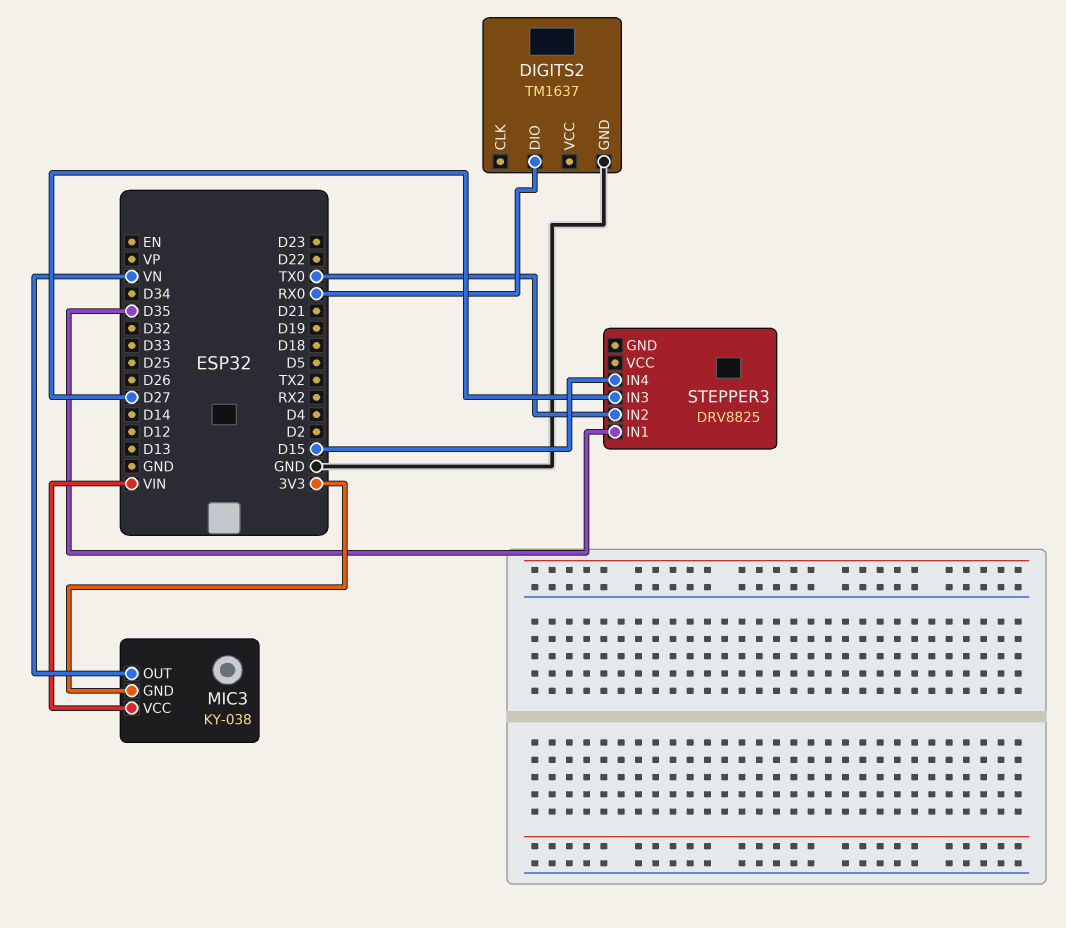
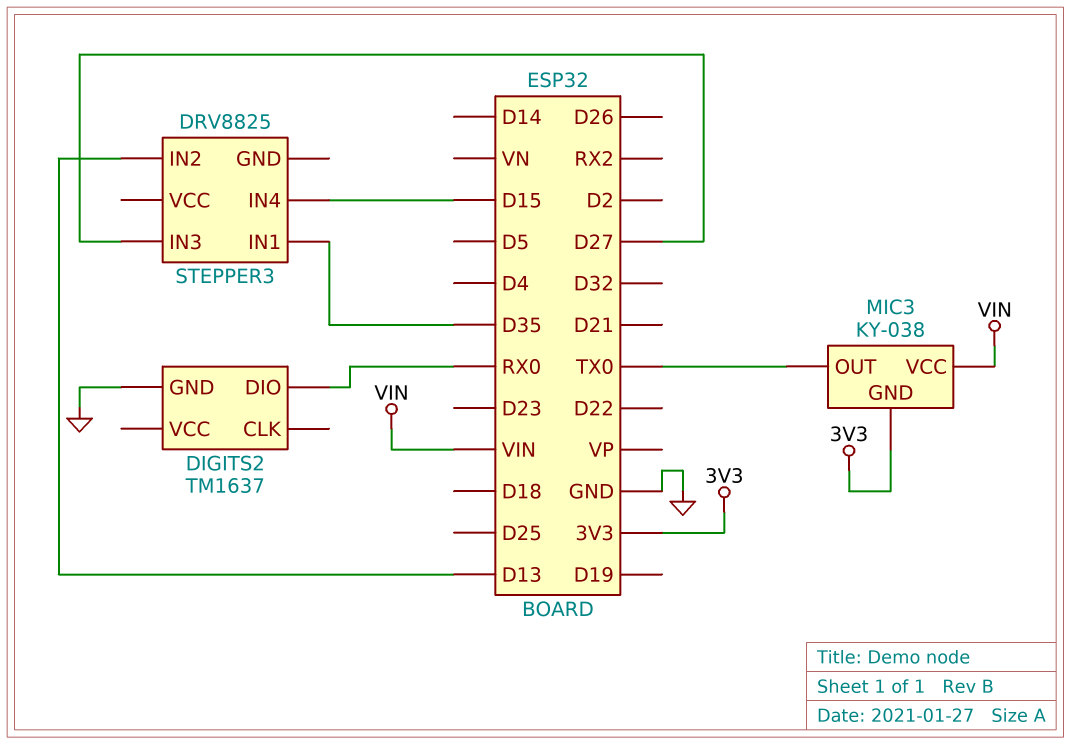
MIC3 pin OUT: VN -> TX0
STEPPER3 pin IN2: TX0 -> D13

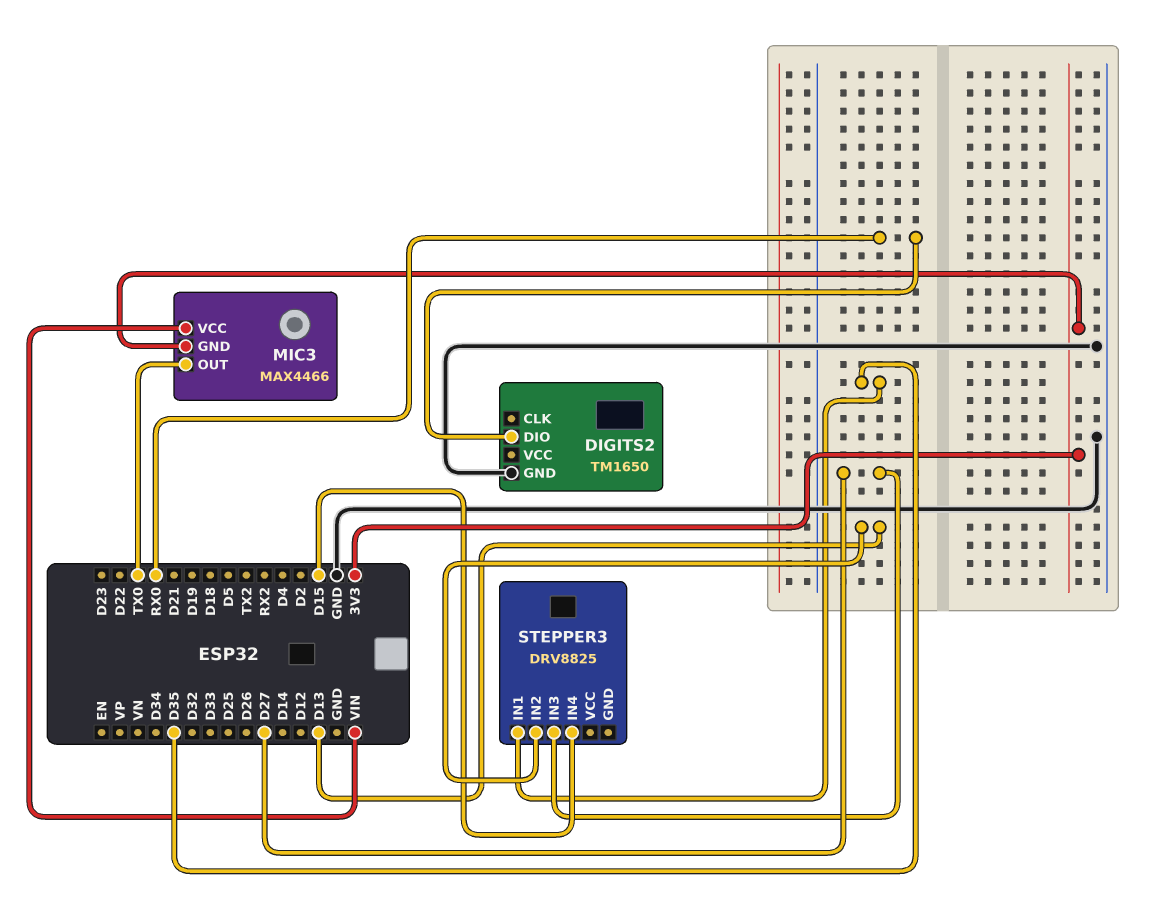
DIGITS2: TM1637 -> TM1650
MIC3: KY-038 -> MAX4466

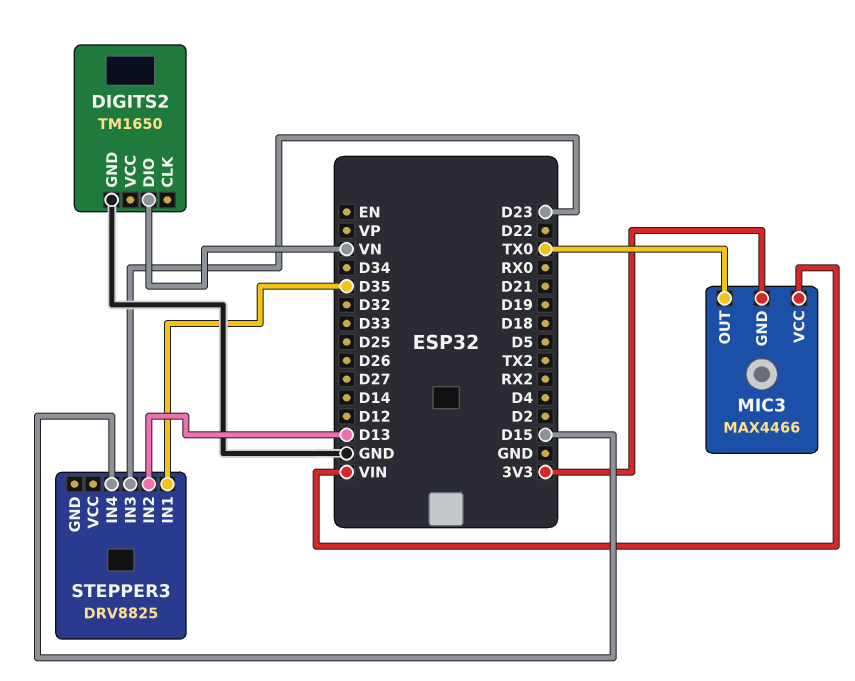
DIGITS2 pin DIO: RX0 -> VN
STEPPER3 pin IN3: D27 -> D23

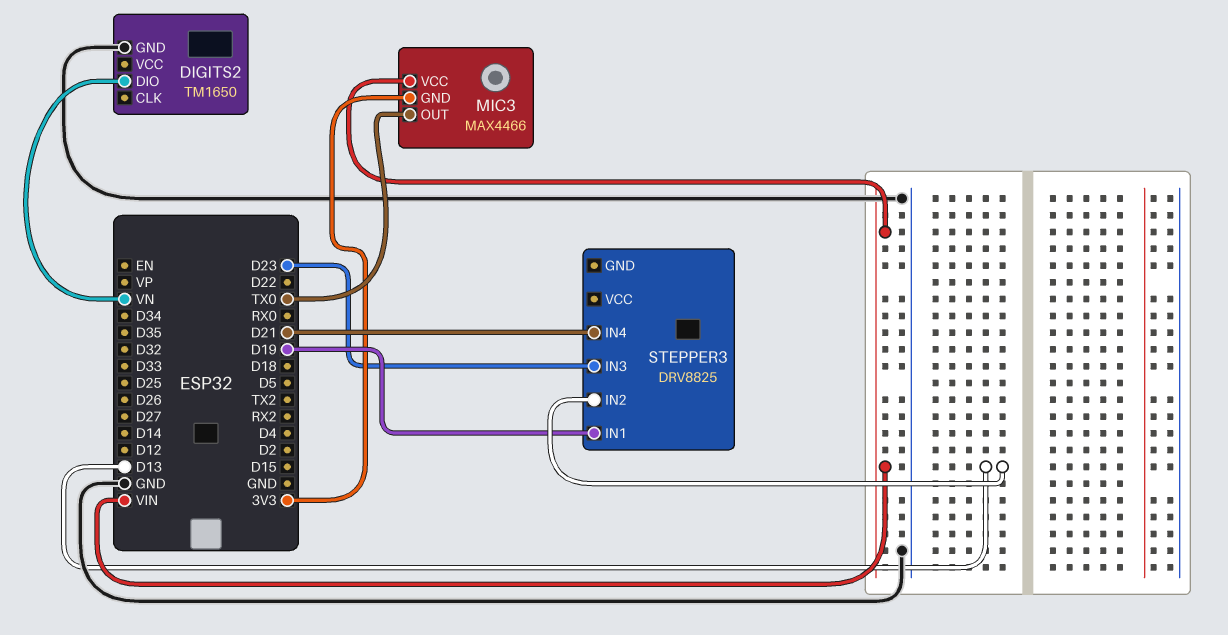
STEPPER3 pin IN1: D35 -> D19
STEPPER3 pin IN4: D15 -> D21

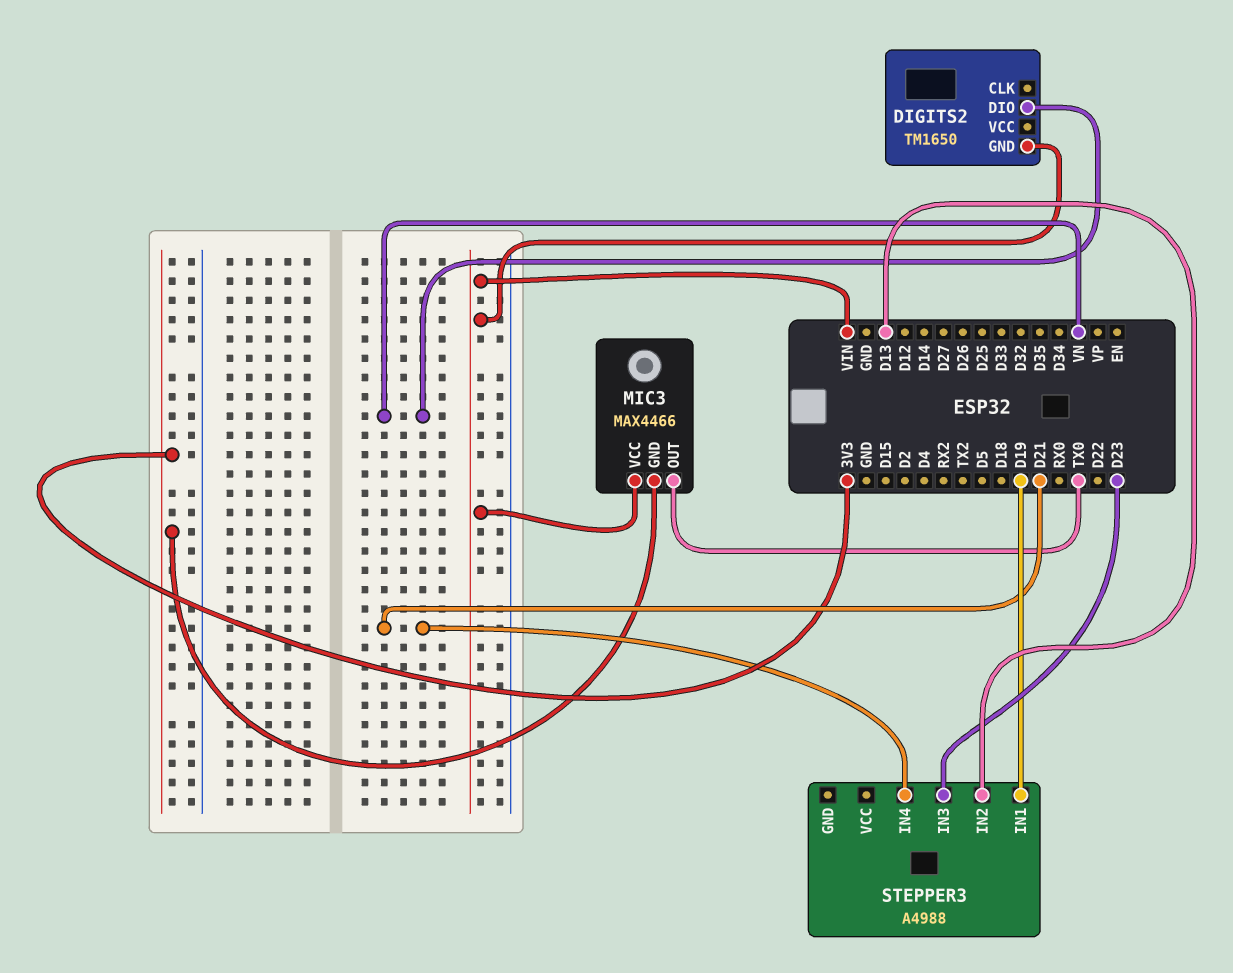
DIGITS2 pin GND: GND -> VIN
STEPPER3: DRV8825 -> A4988

